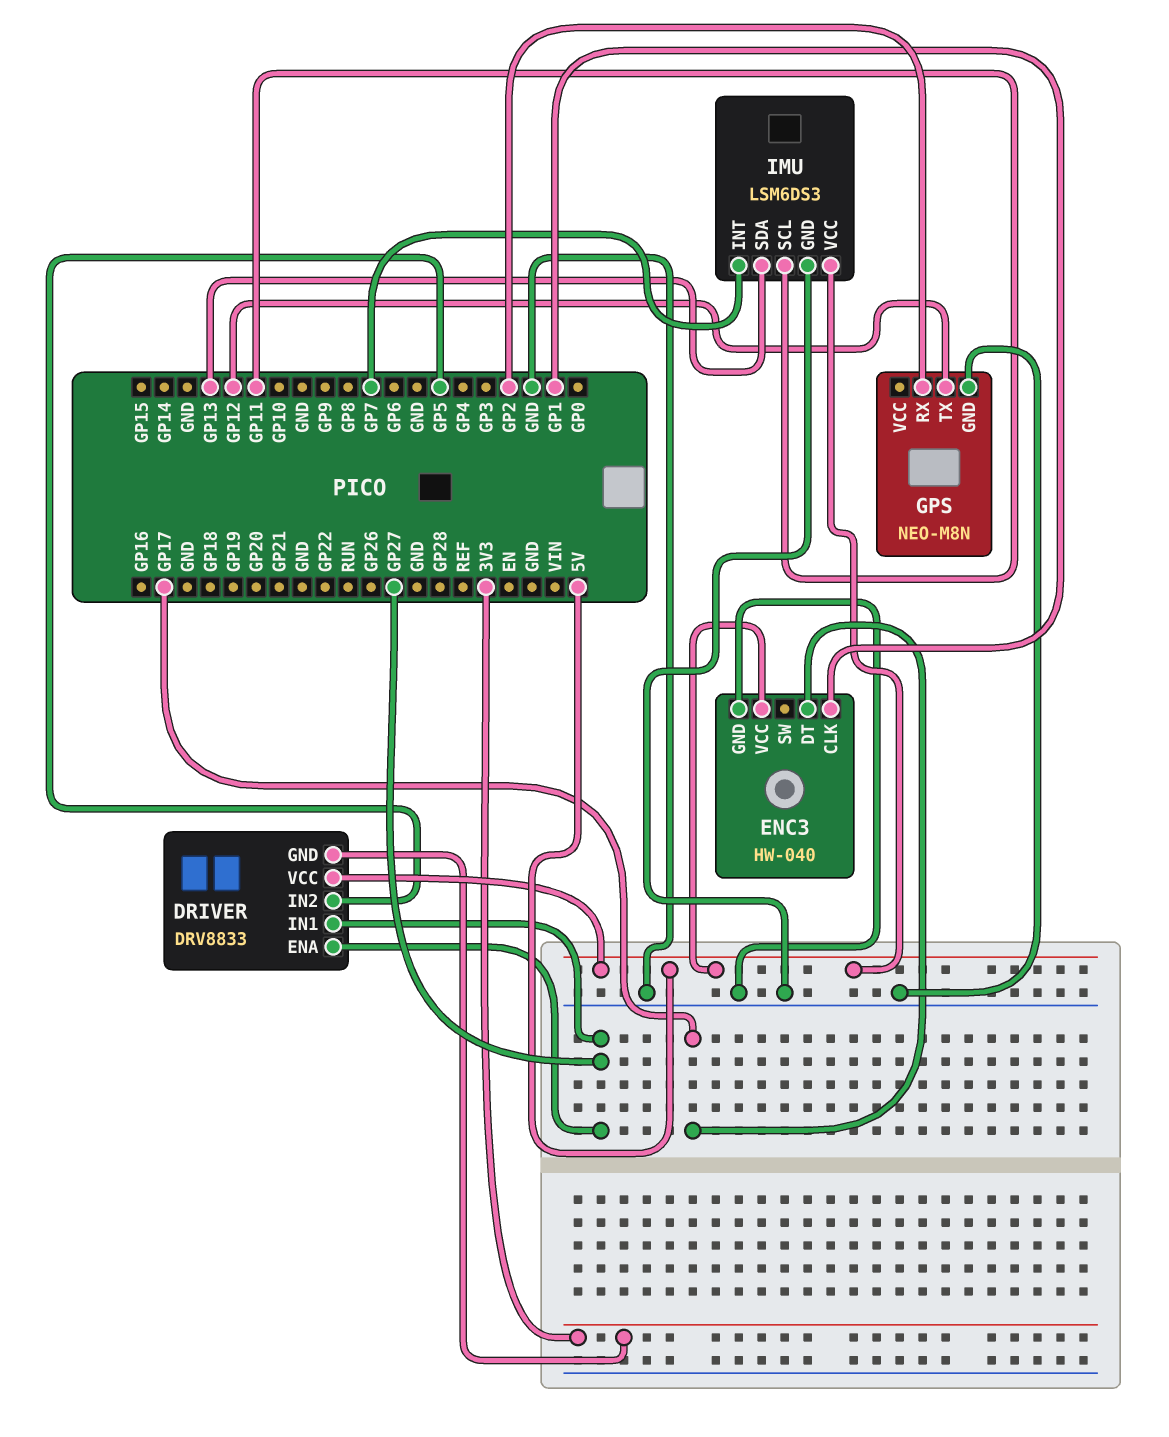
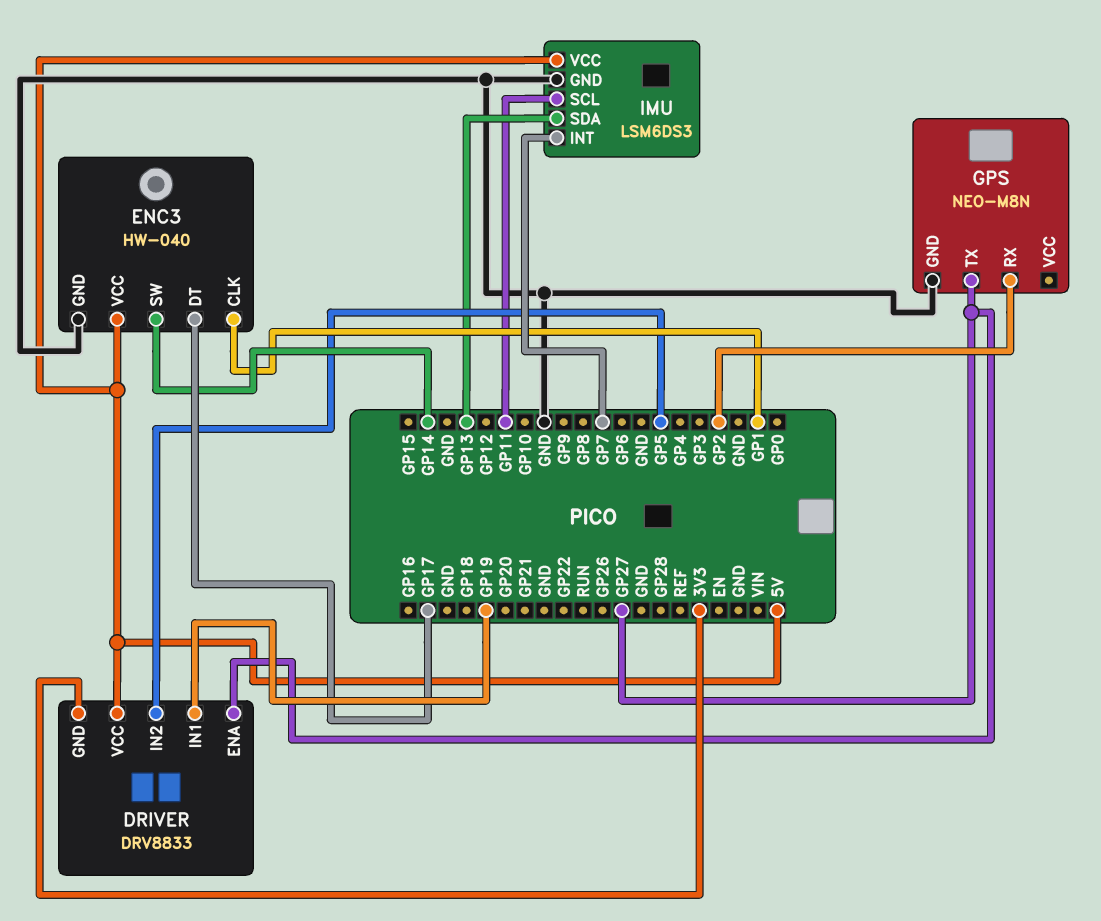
DRIVER pin IN1: GP27 -> GP19
ENC3 pin SW: none -> GP14
GPS pin TX: GP12 -> GP27

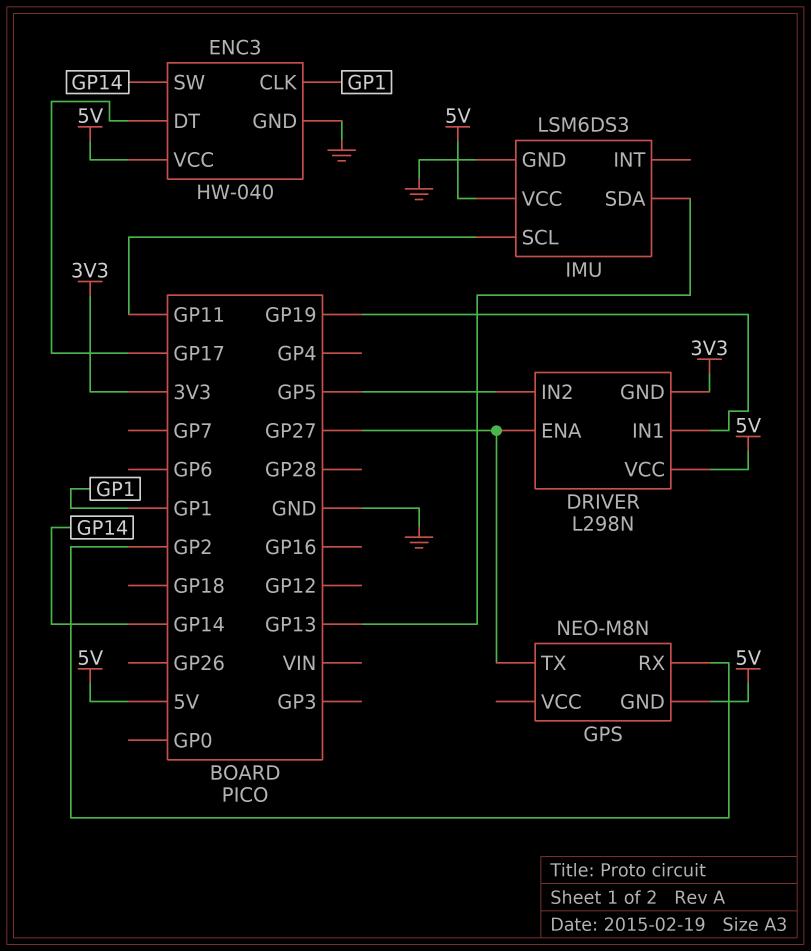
DRIVER: DRV8833 -> L298N
GPS pin GND: GND -> 5V
IMU pin INT: GP7 -> none

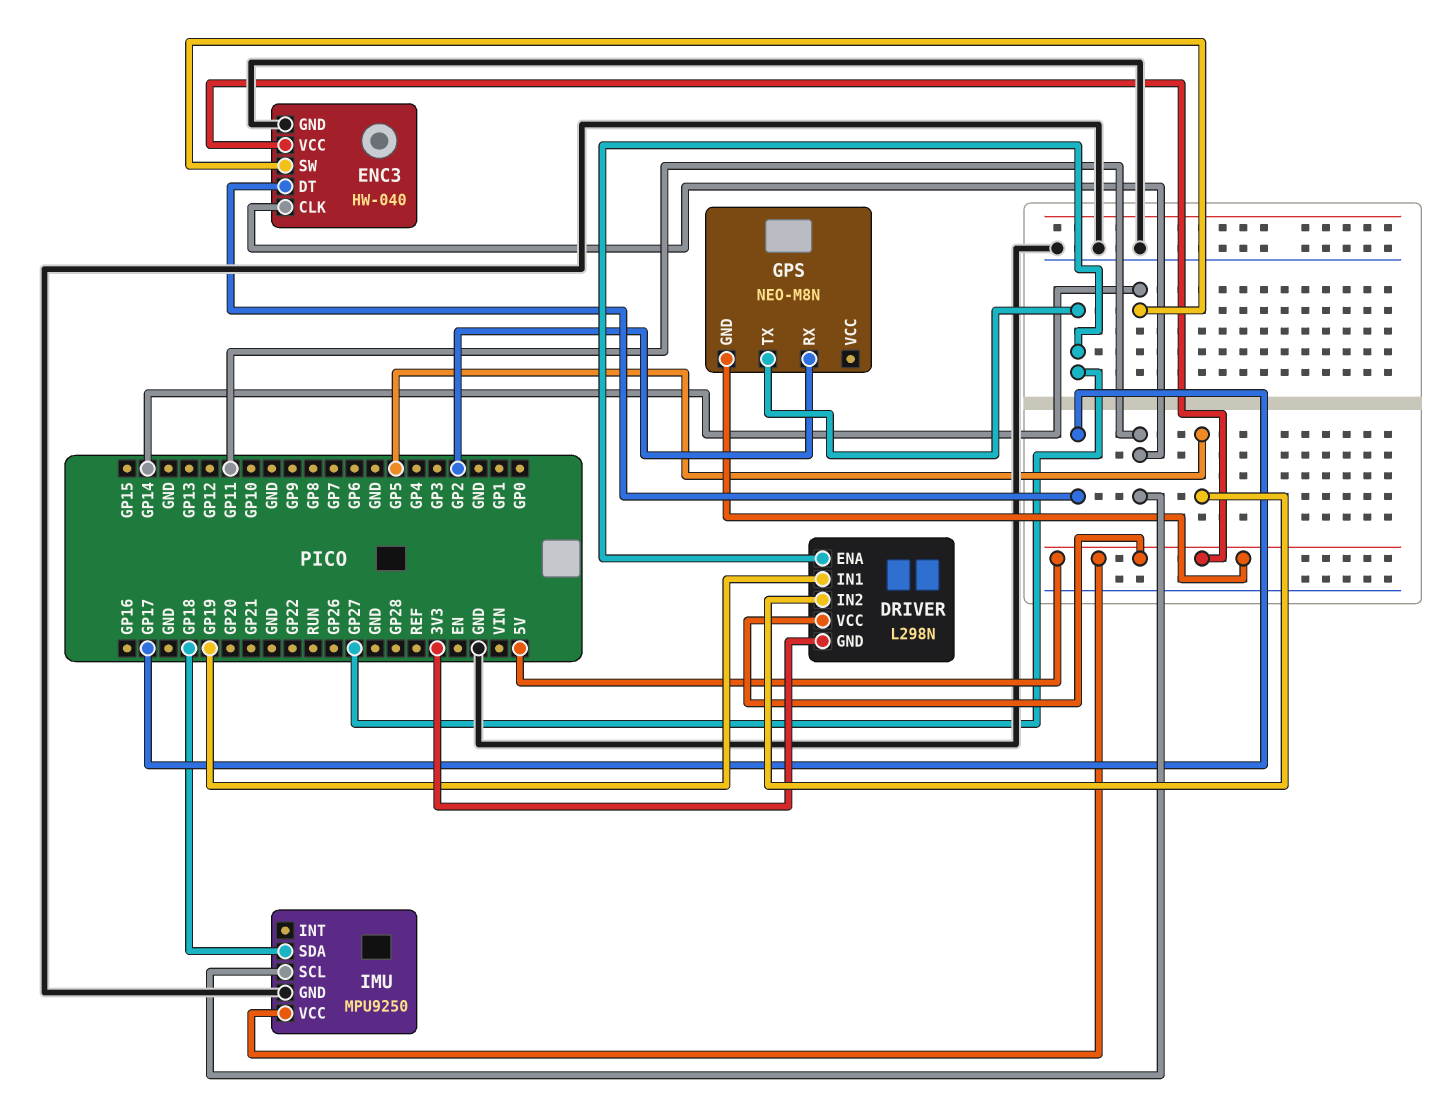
ENC3 pin CLK: GP1 -> GP11
IMU: LSM6DS3 -> MPU9250
IMU pin SDA: GP13 -> GP18

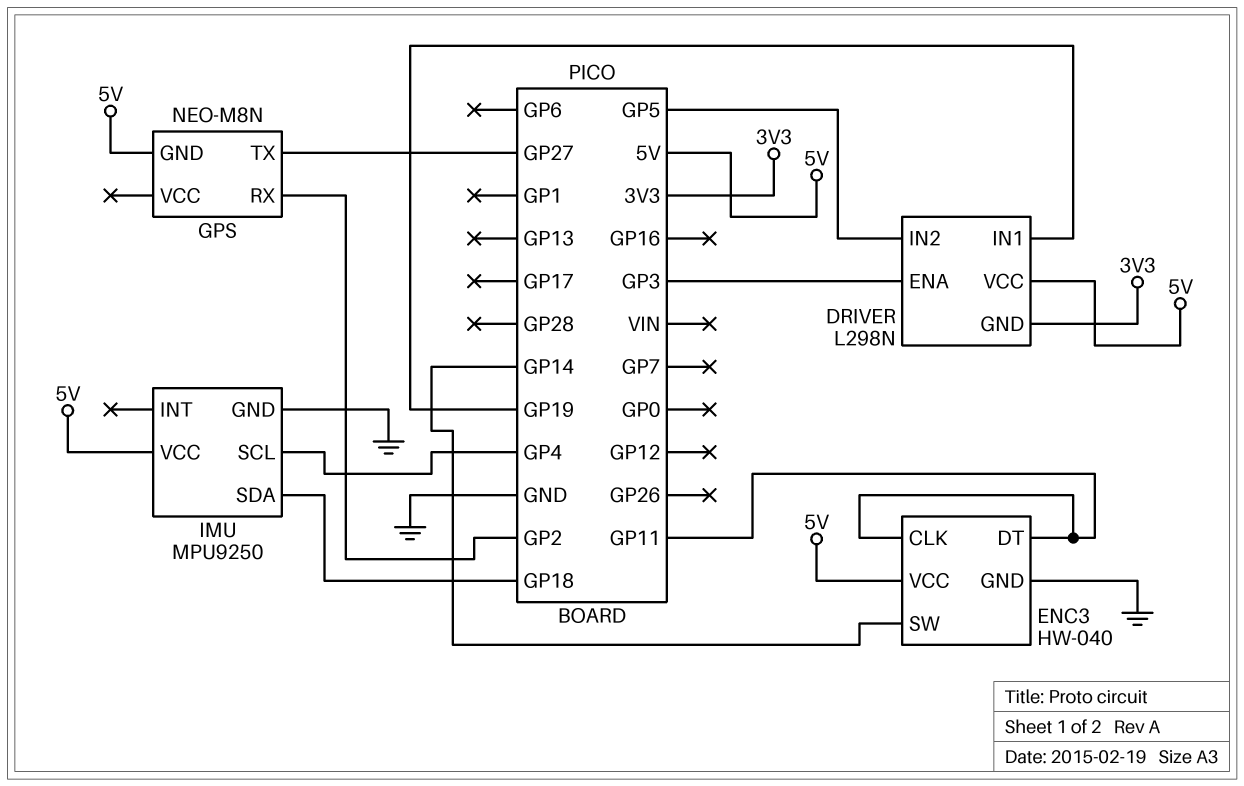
DRIVER pin ENA: GP27 -> GP3
ENC3 pin DT: GP17 -> GP11
IMU pin SCL: GP11 -> GP4

